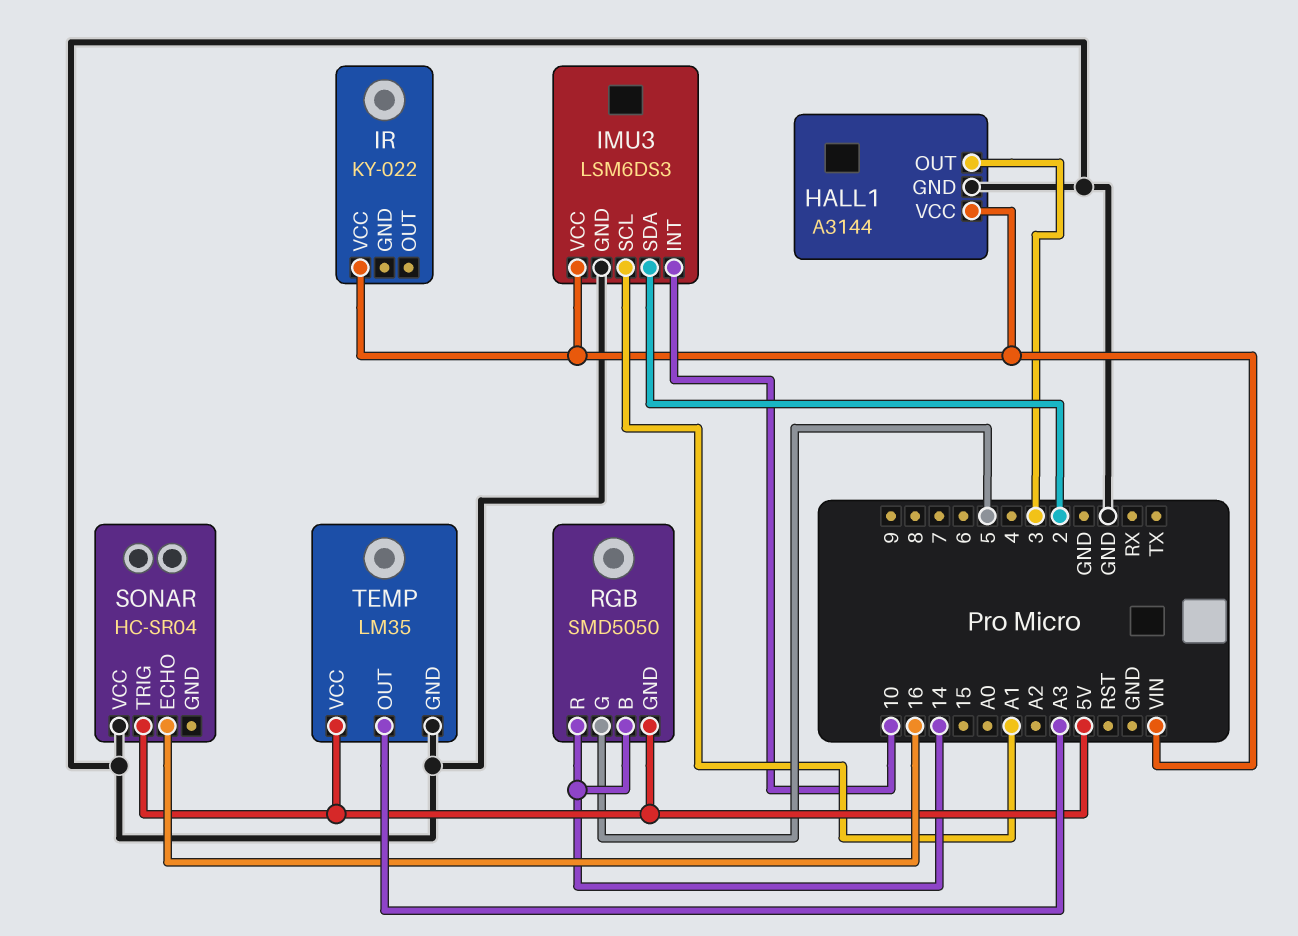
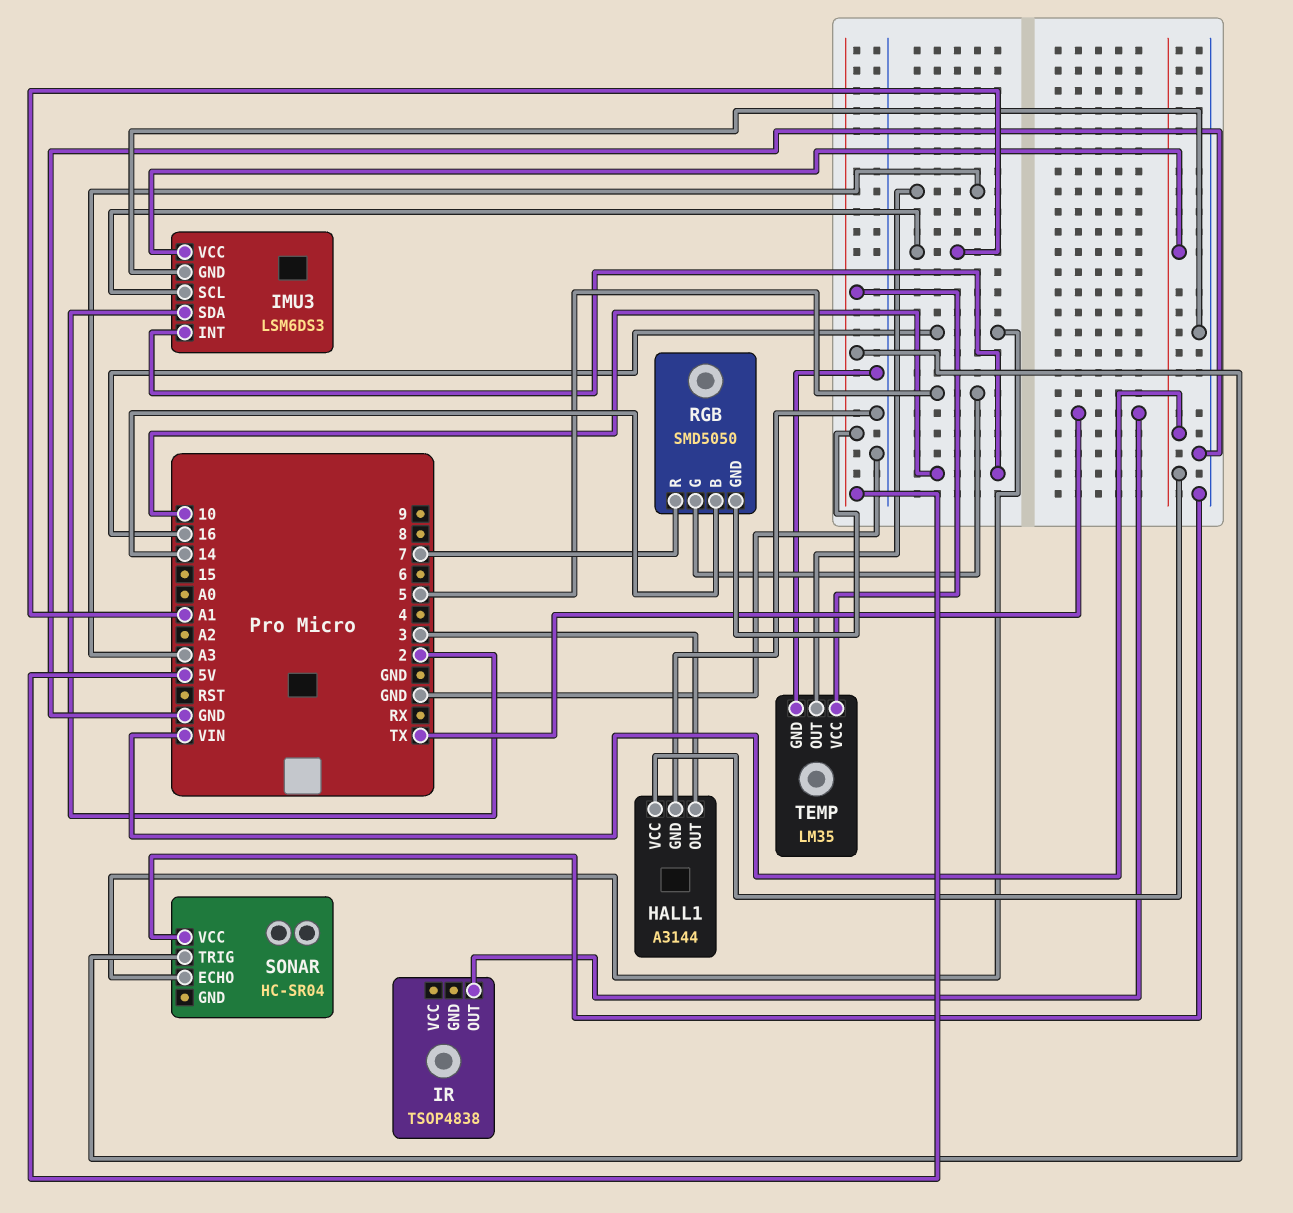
IR: KY-022 -> TSOP4838
IR pin OUT: none -> TX
IR pin VCC: VIN -> none
RGB pin R: 14 -> 7

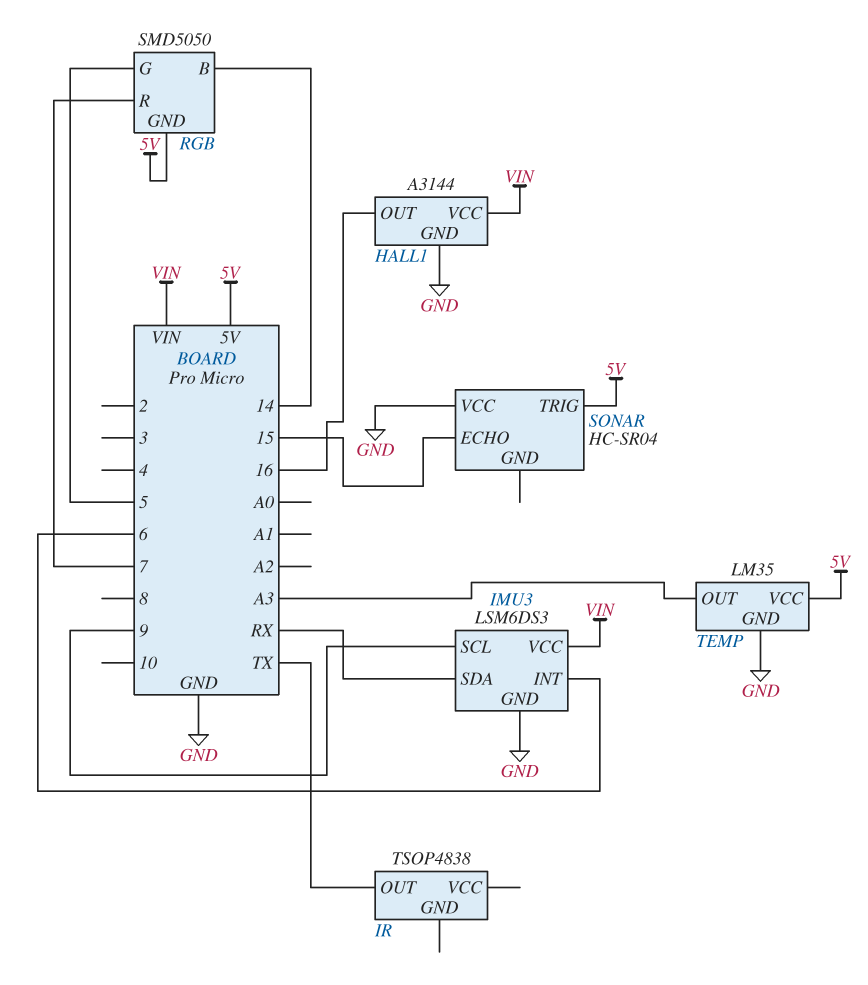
HALL1 pin OUT: 3 -> 16
IMU3 pin INT: 10 -> 6
IMU3 pin SCL: A1 -> 9
IMU3 pin SDA: 2 -> RX
SONAR pin ECHO: 16 -> 15

